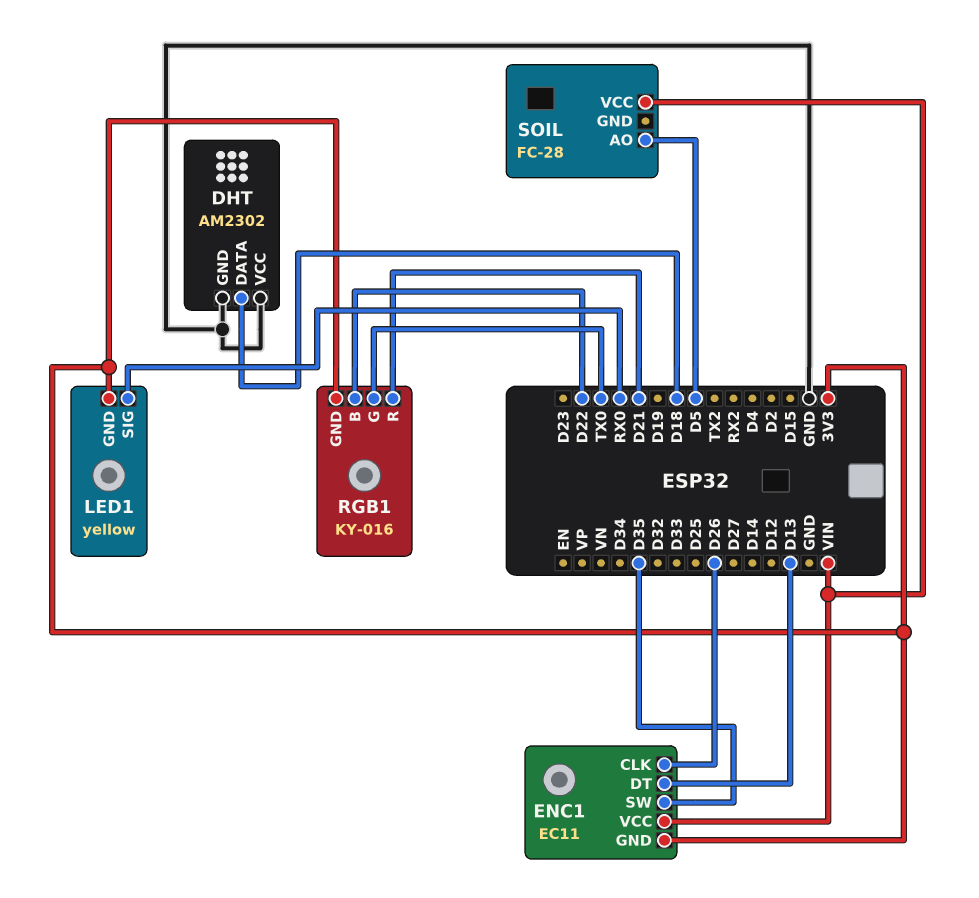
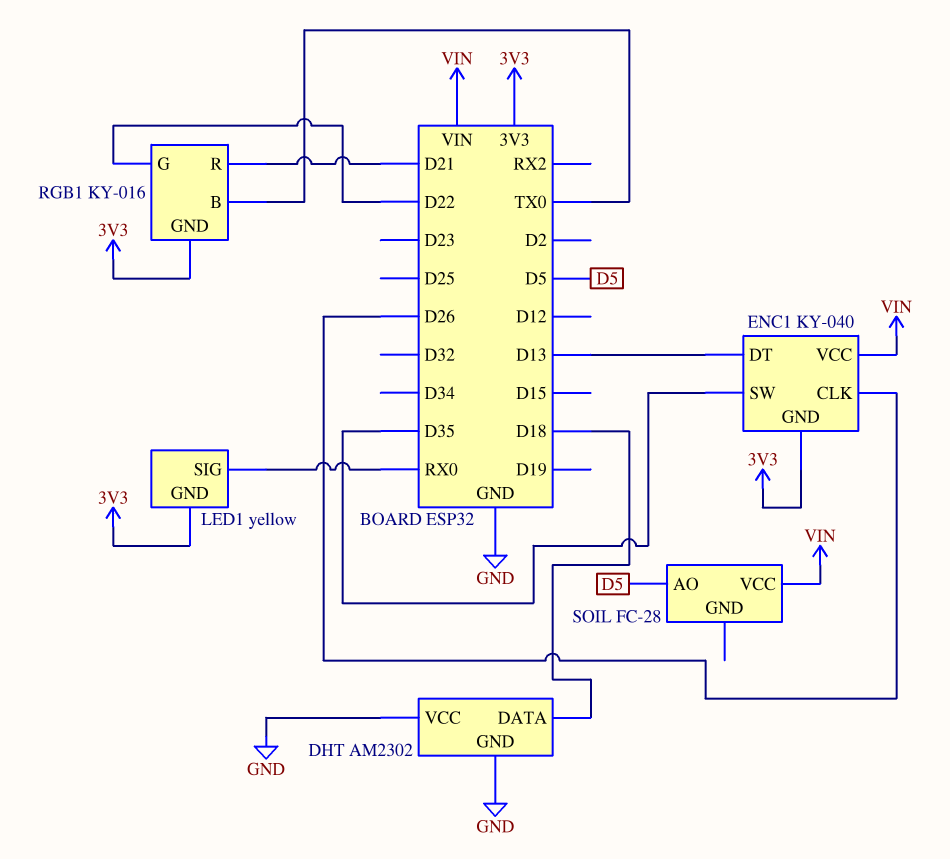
ENC1: EC11 -> KY-040
RGB1 pin B: D22 -> TX0
RGB1 pin G: TX0 -> D22

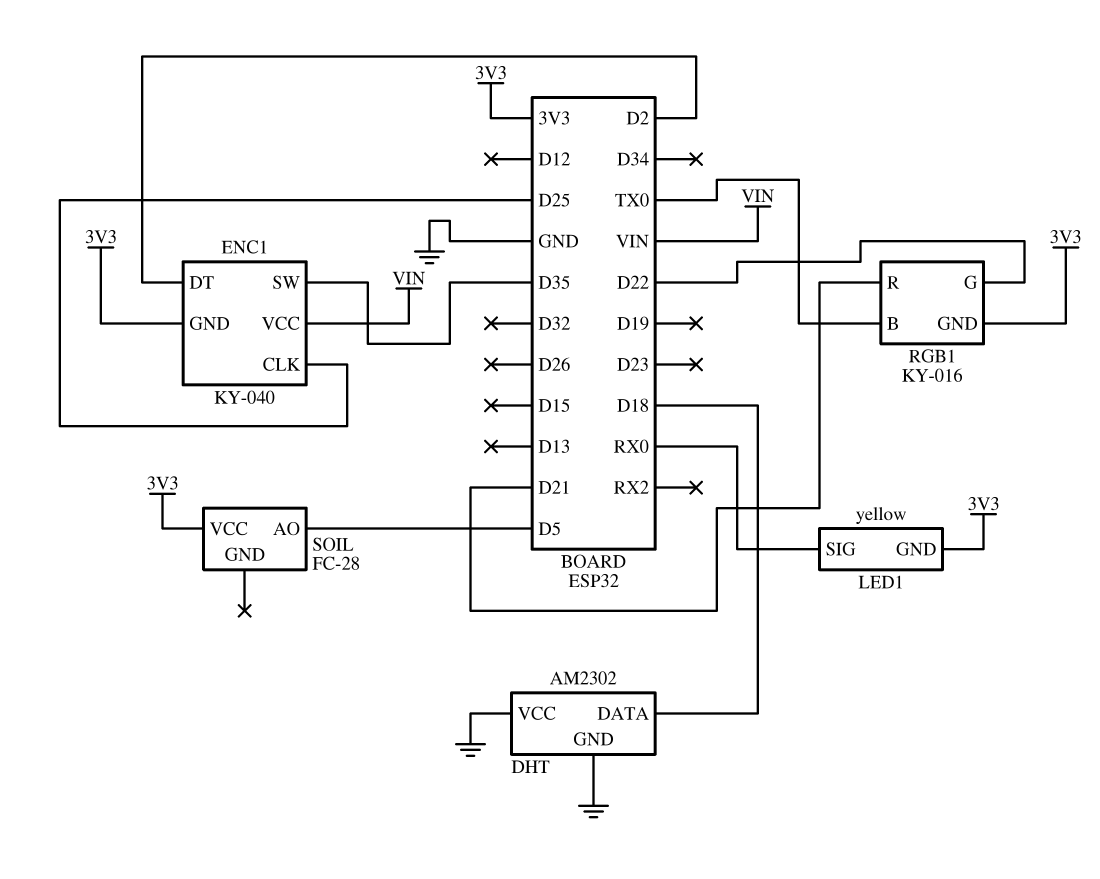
ENC1 pin CLK: D26 -> D25
ENC1 pin DT: D13 -> D2
SOIL pin VCC: VIN -> 3V3

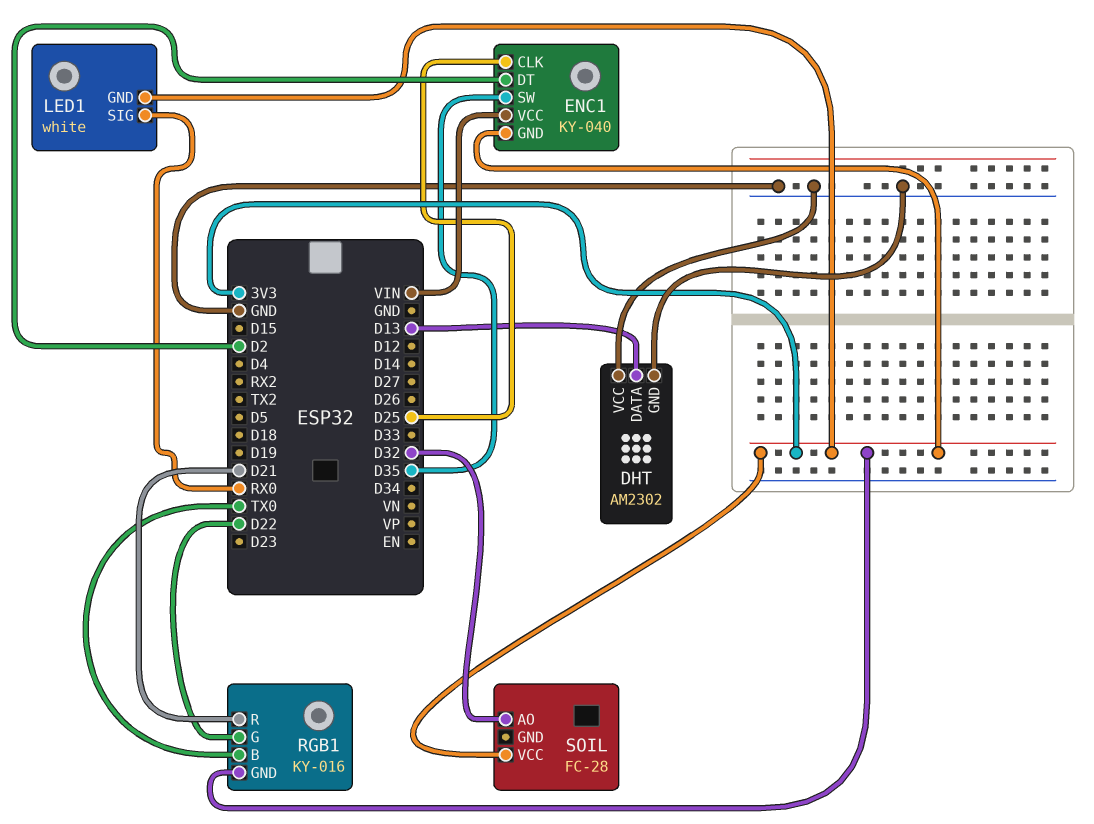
DHT pin DATA: D18 -> D13
LED1: yellow -> white
SOIL pin AO: D5 -> D32

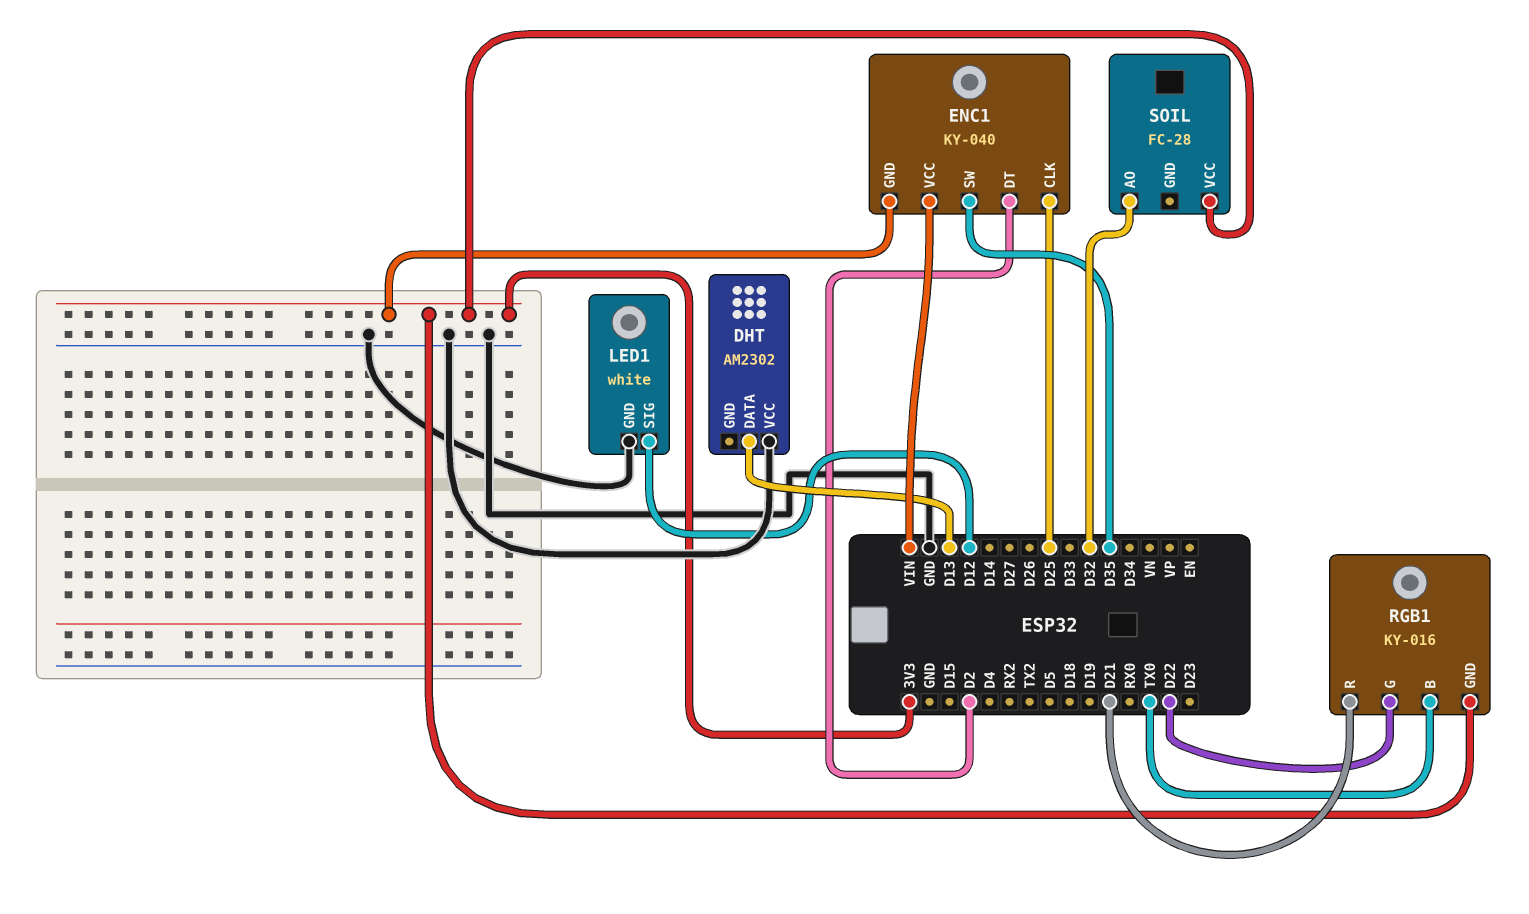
DHT pin GND: GND -> none
LED1 pin GND: 3V3 -> GND
LED1 pin SIG: RX0 -> D12

